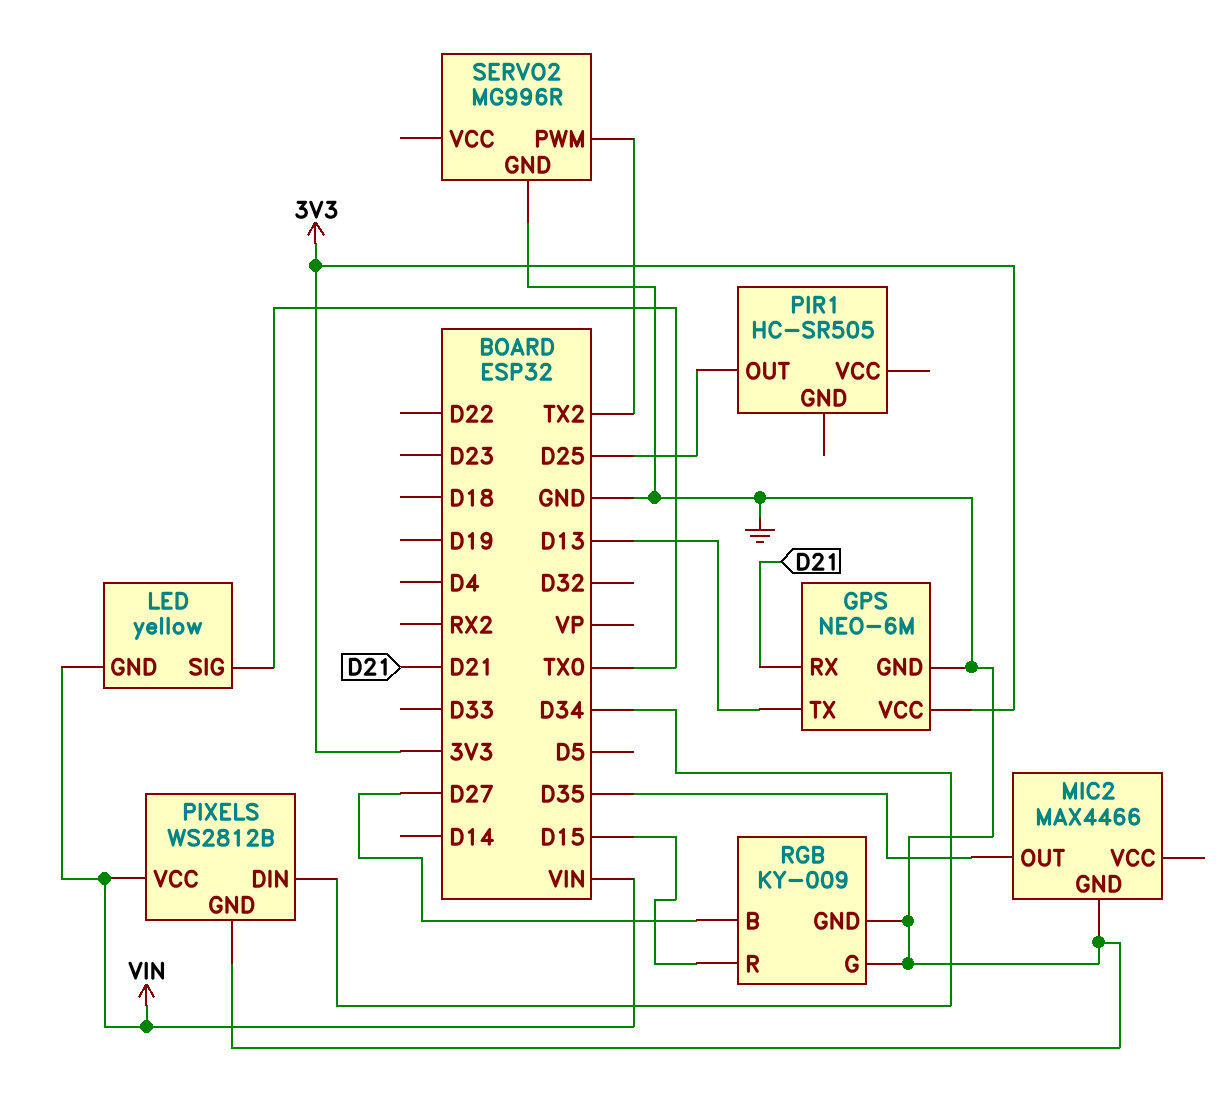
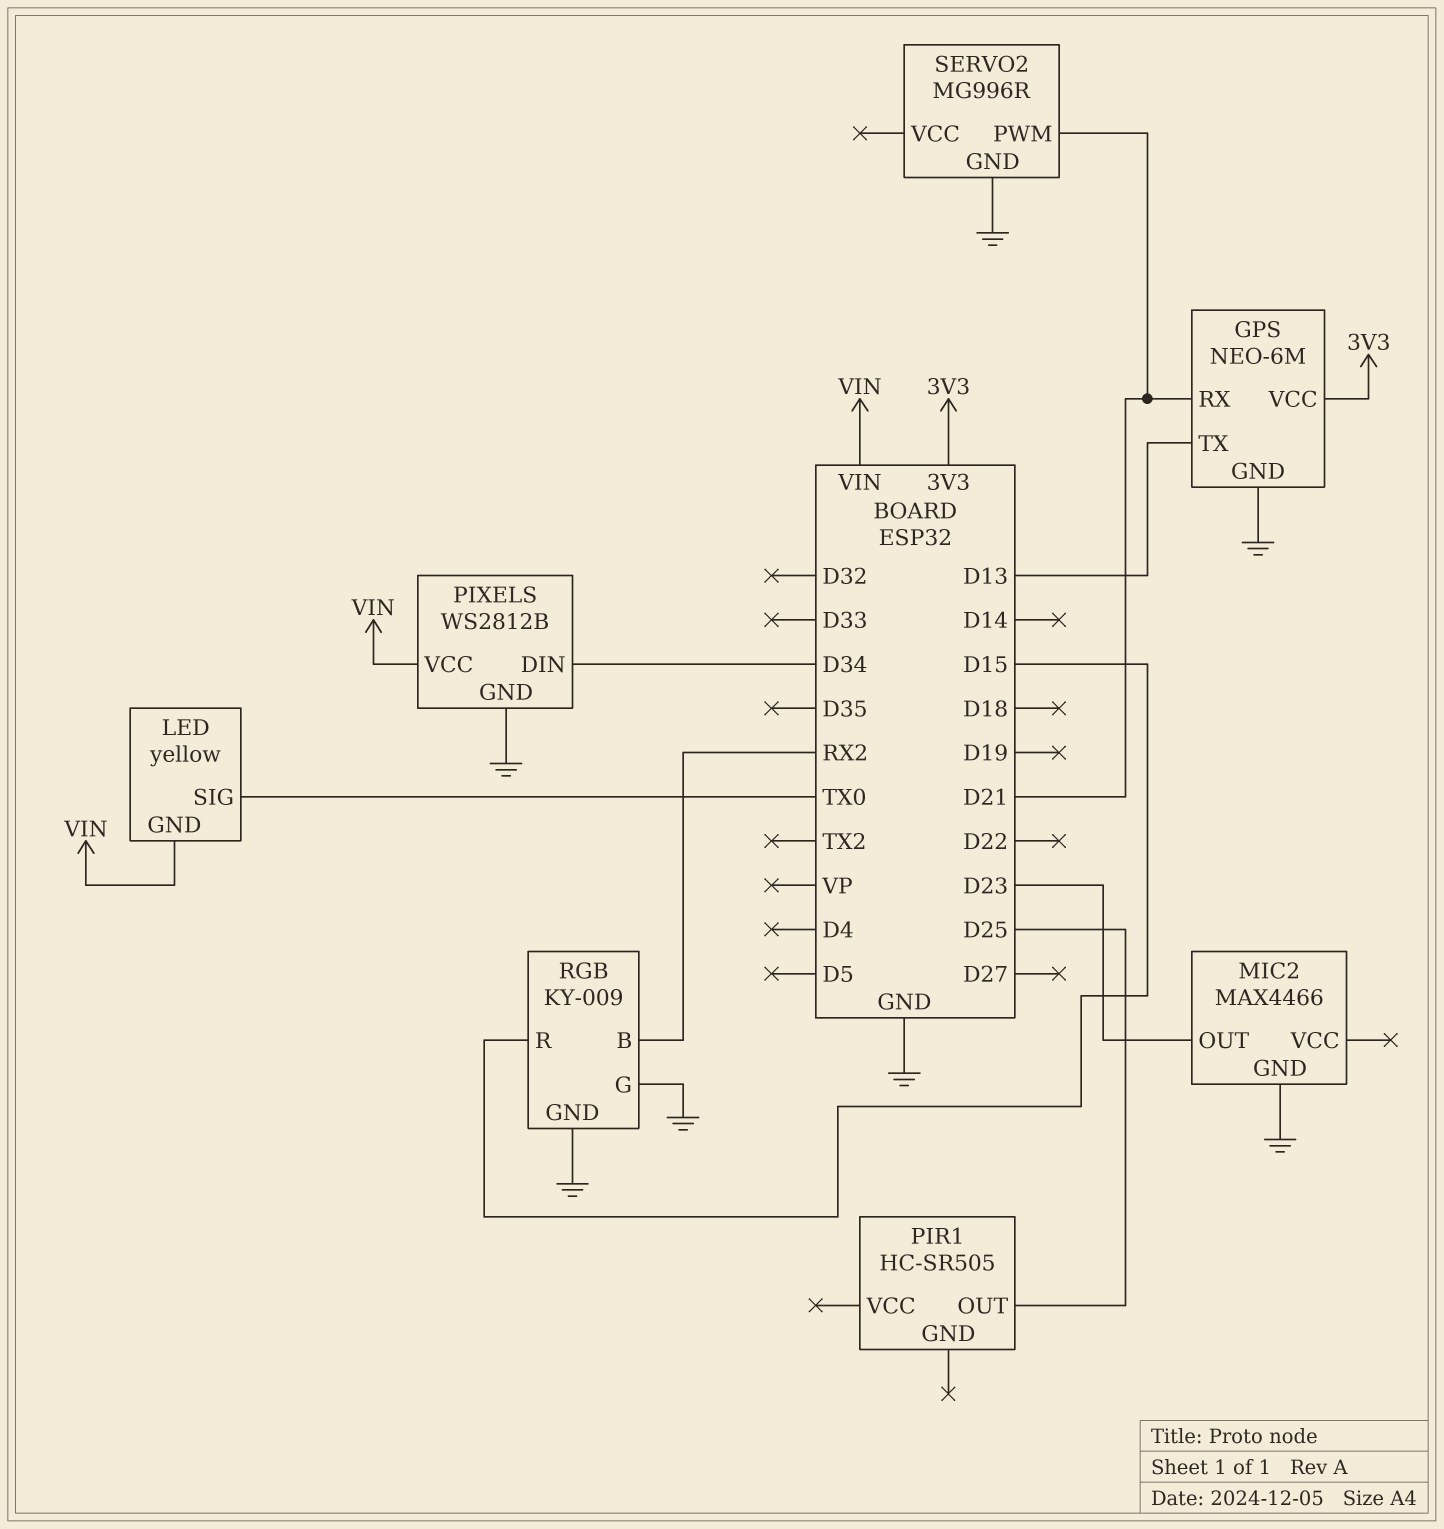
MIC2 pin OUT: D35 -> D23
RGB pin B: D27 -> RX2
SERVO2 pin PWM: TX2 -> D21

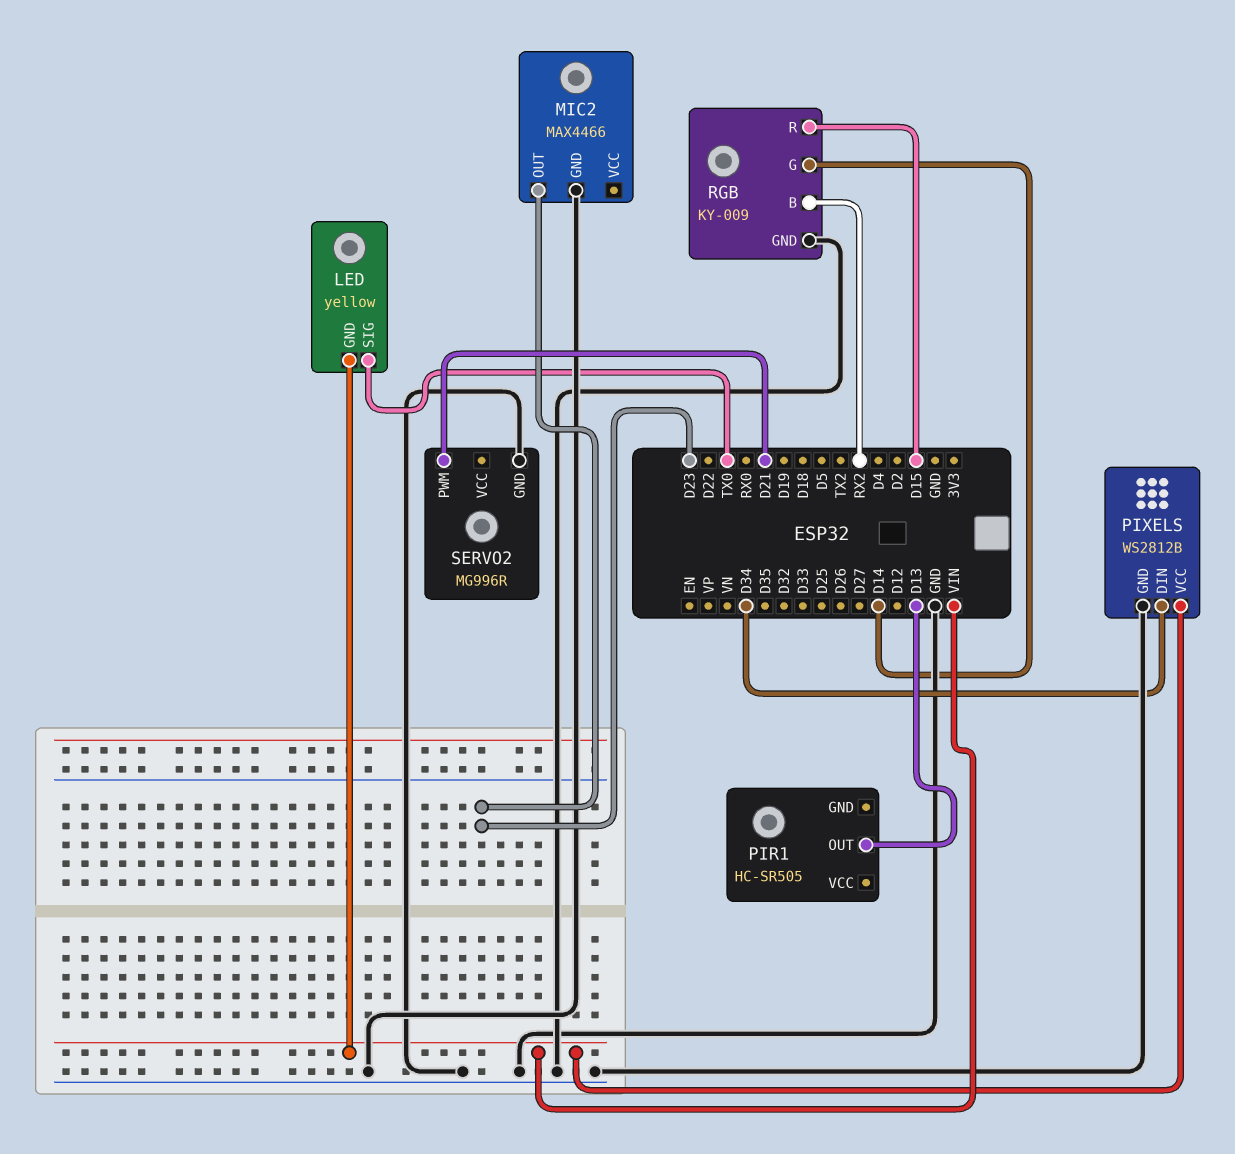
GPS: NEO-6M -> none
GPS pin GND: GND -> none
GPS pin RX: D21 -> none
GPS pin TX: D13 -> none
GPS pin VCC: 3V3 -> none
PIR1 pin OUT: D25 -> D13
RGB pin G: GND -> D14

